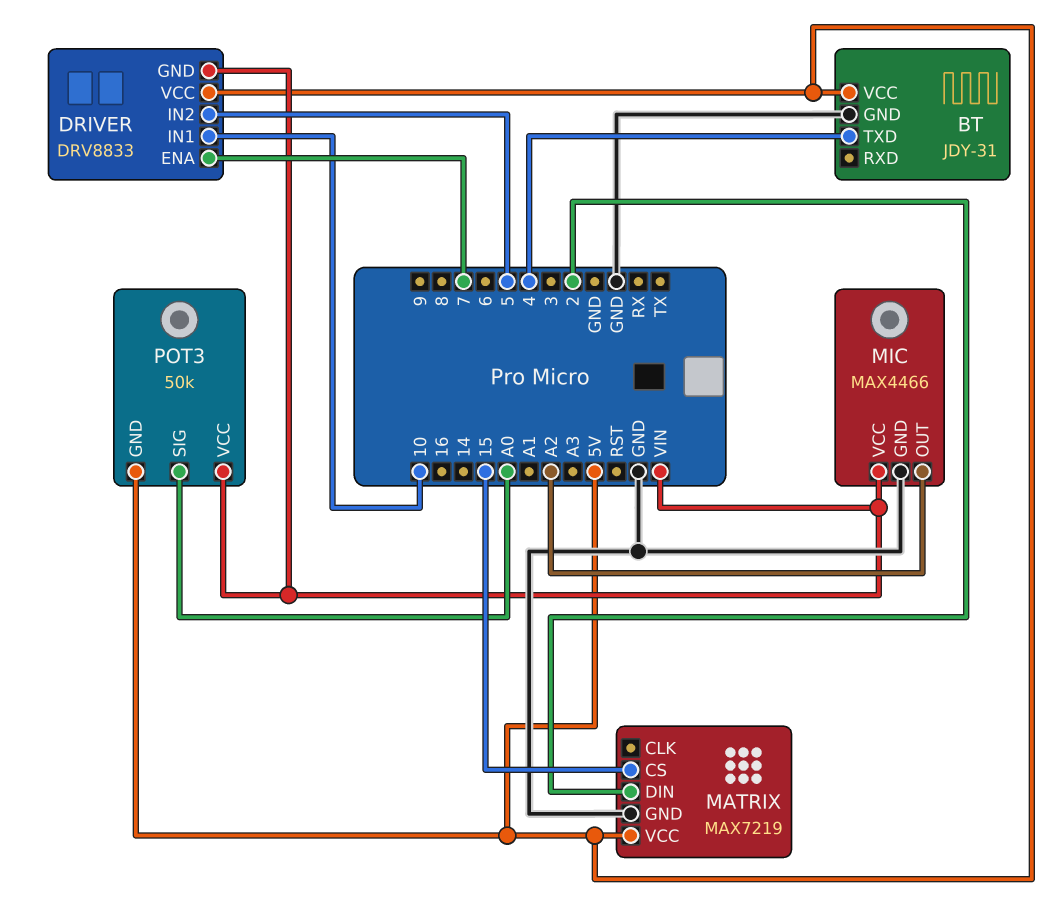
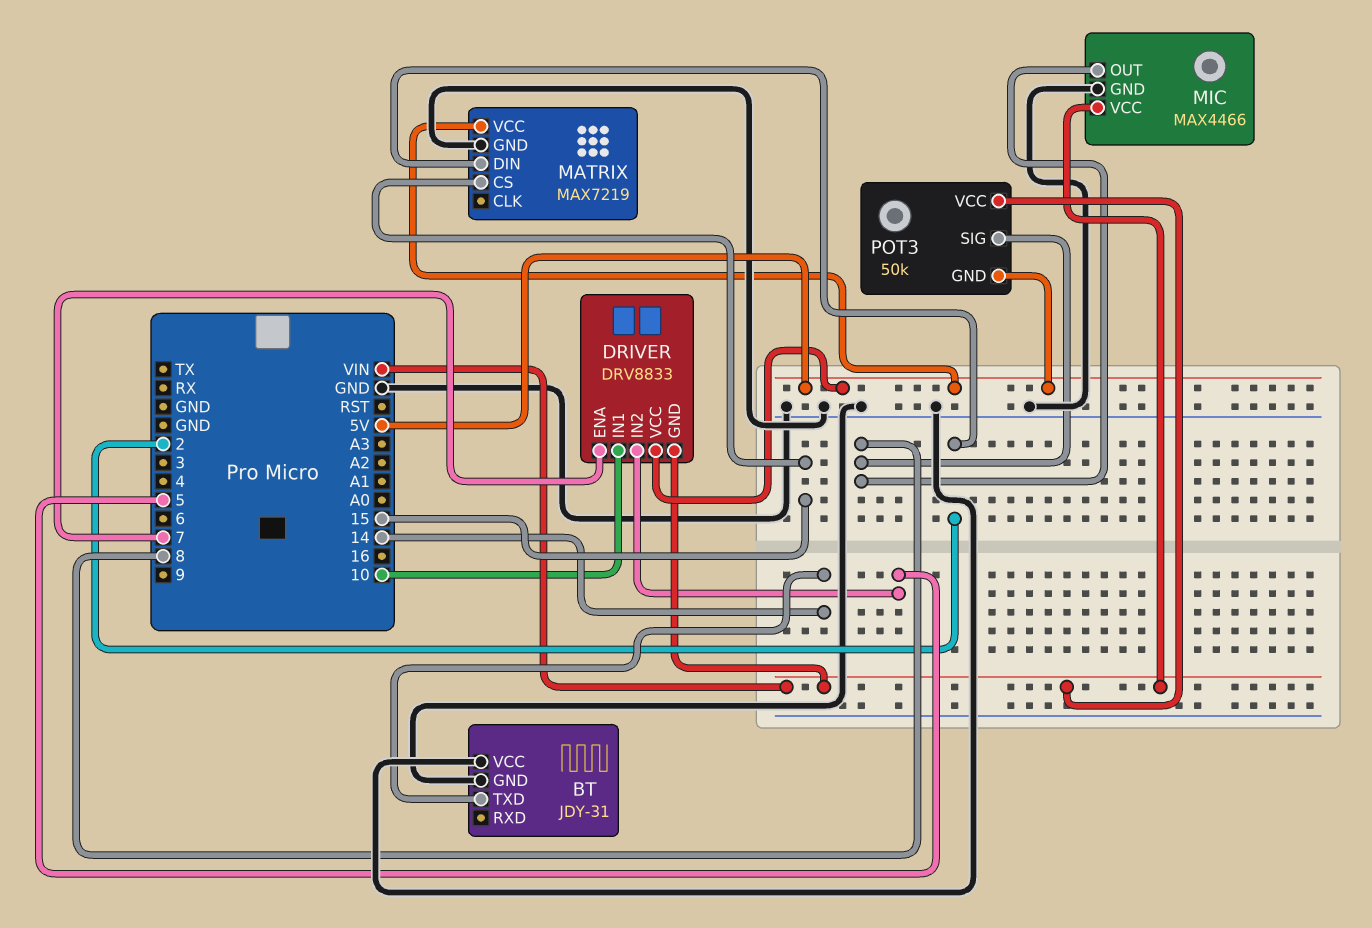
BT pin TXD: 4 -> 14
BT pin VCC: 5V -> GND
MIC pin OUT: A2 -> 8
POT3 pin SIG: A0 -> 8

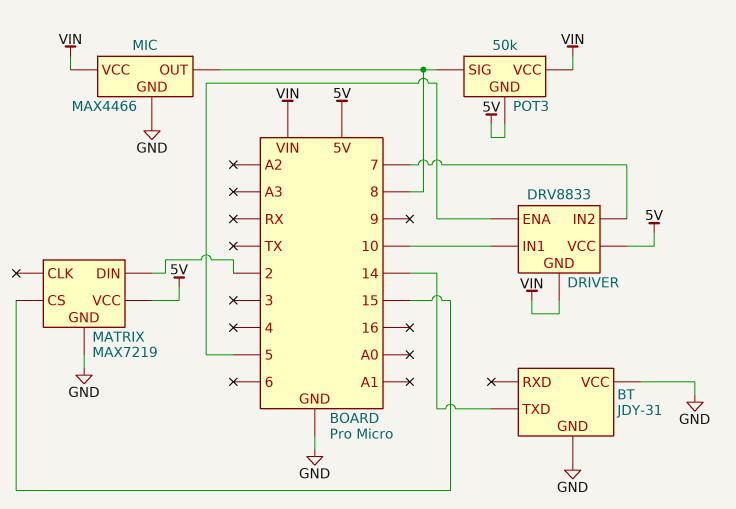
DRIVER pin ENA: 7 -> 5
DRIVER pin IN2: 5 -> 7

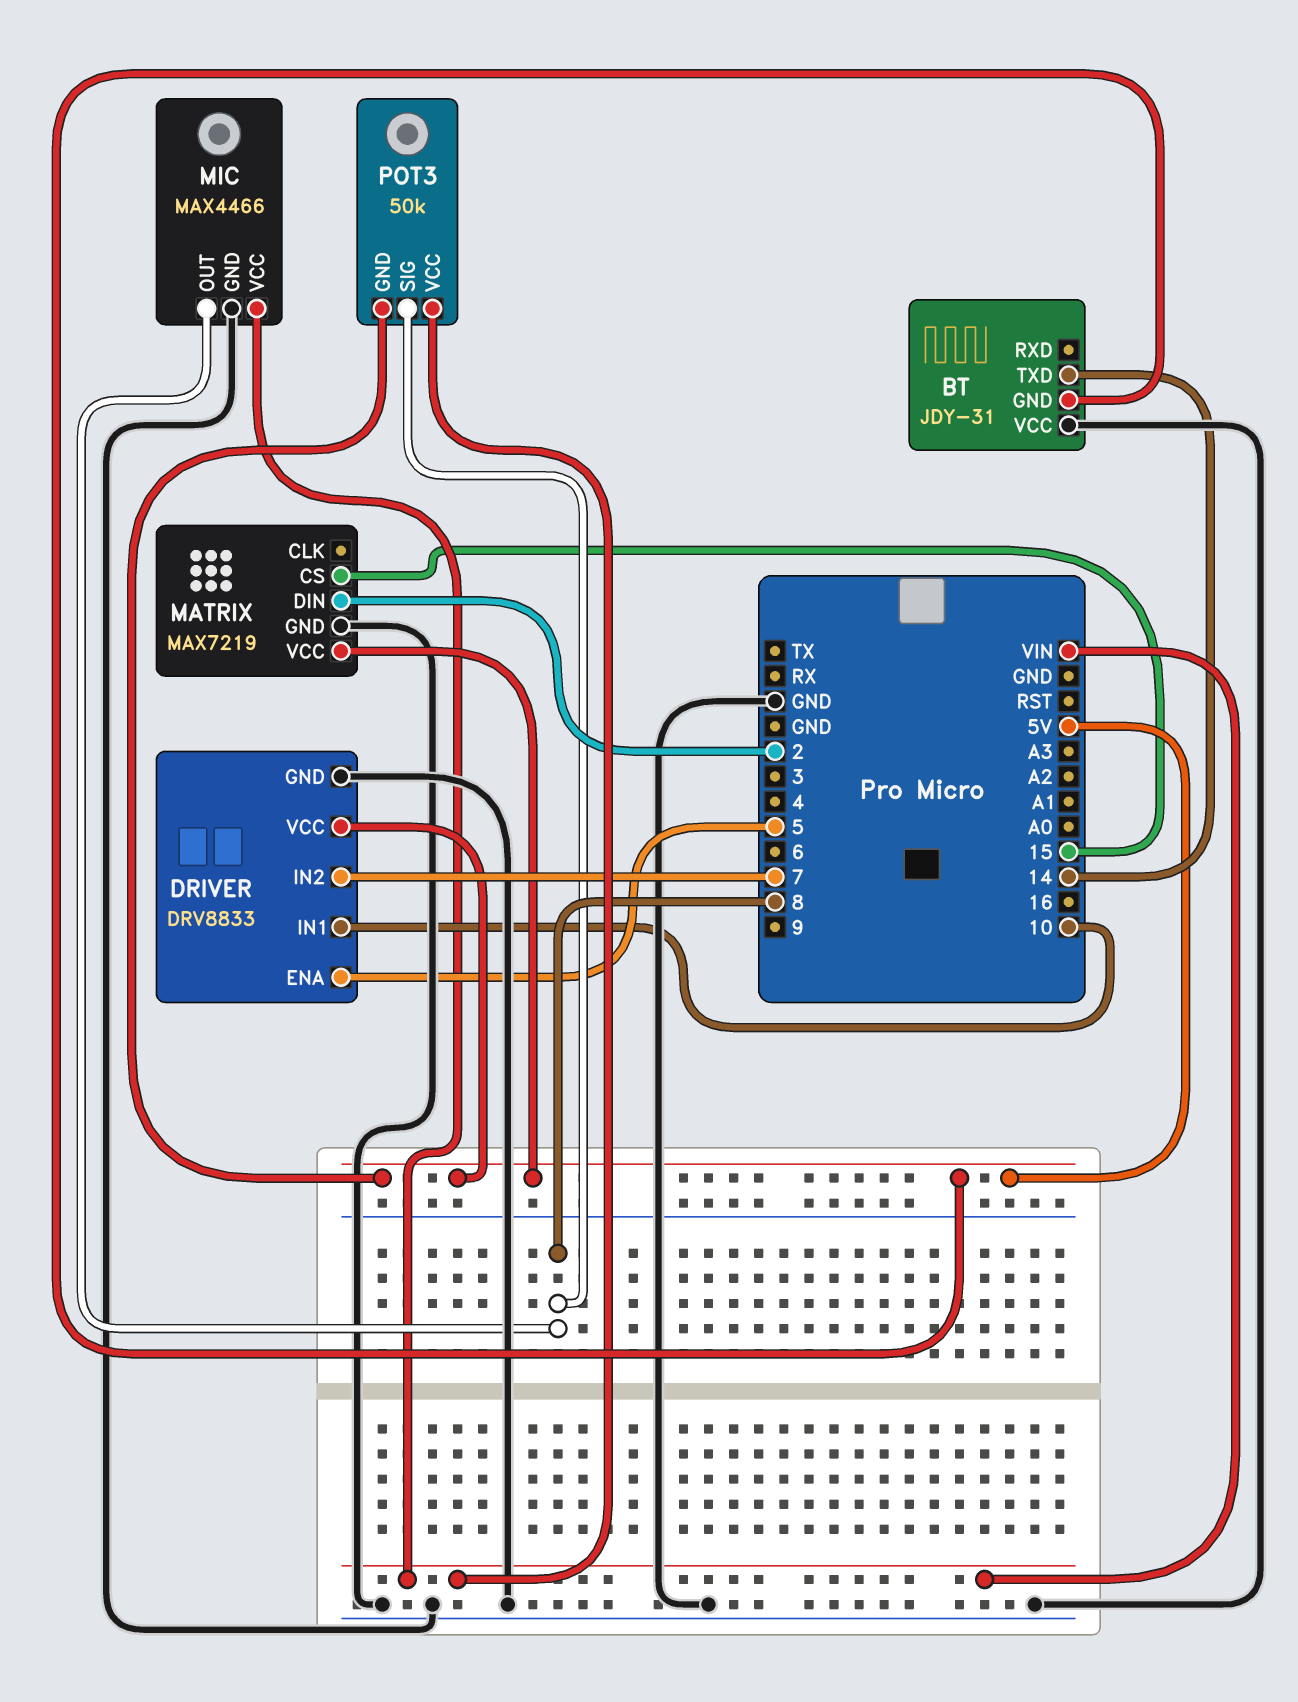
BT pin GND: GND -> 5V
DRIVER pin GND: VIN -> GND

